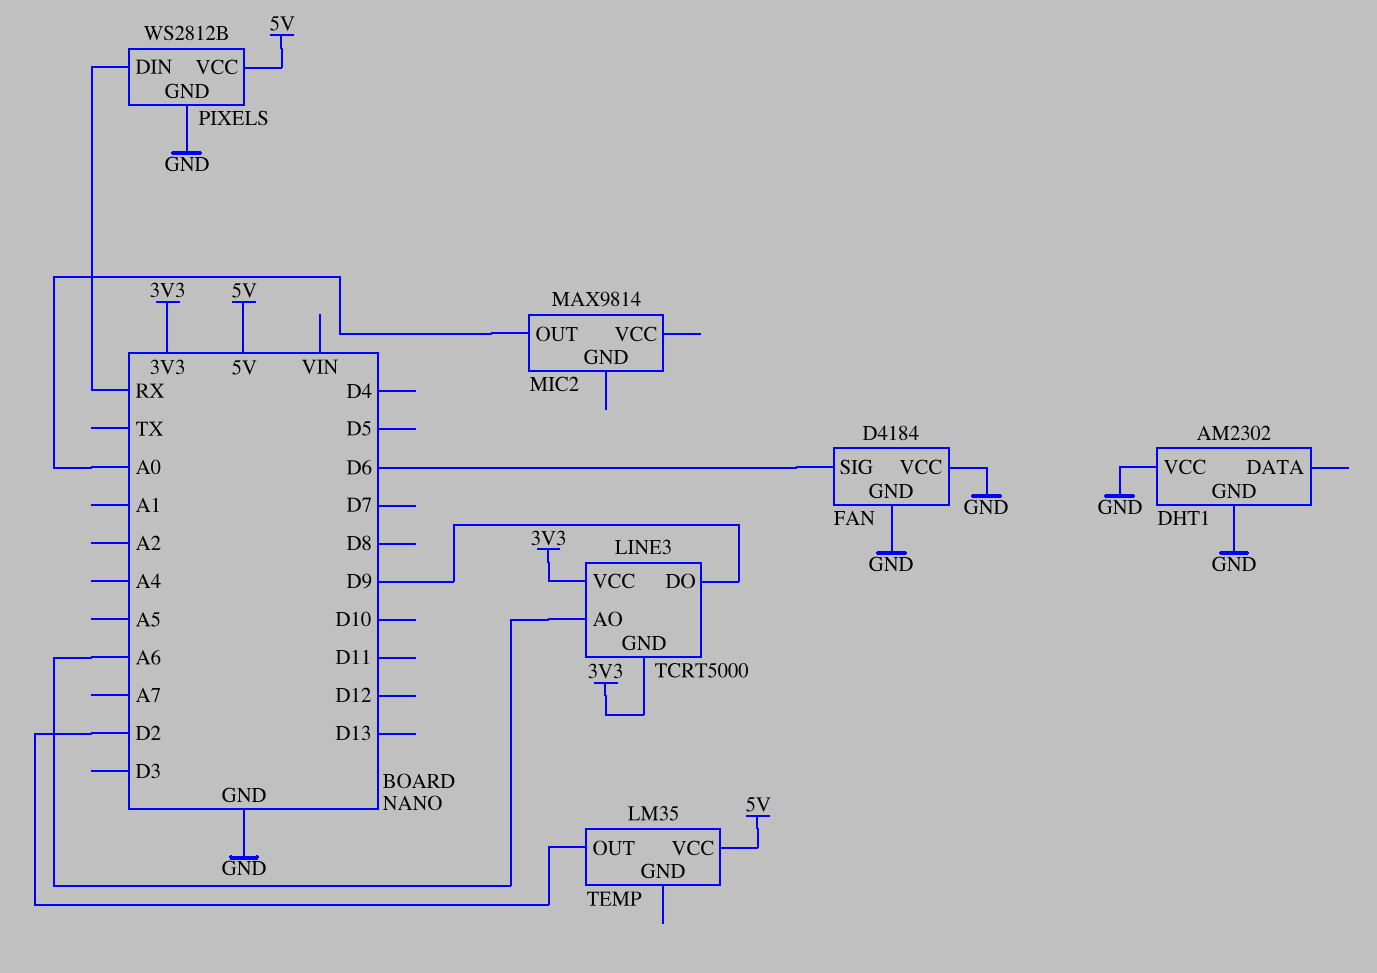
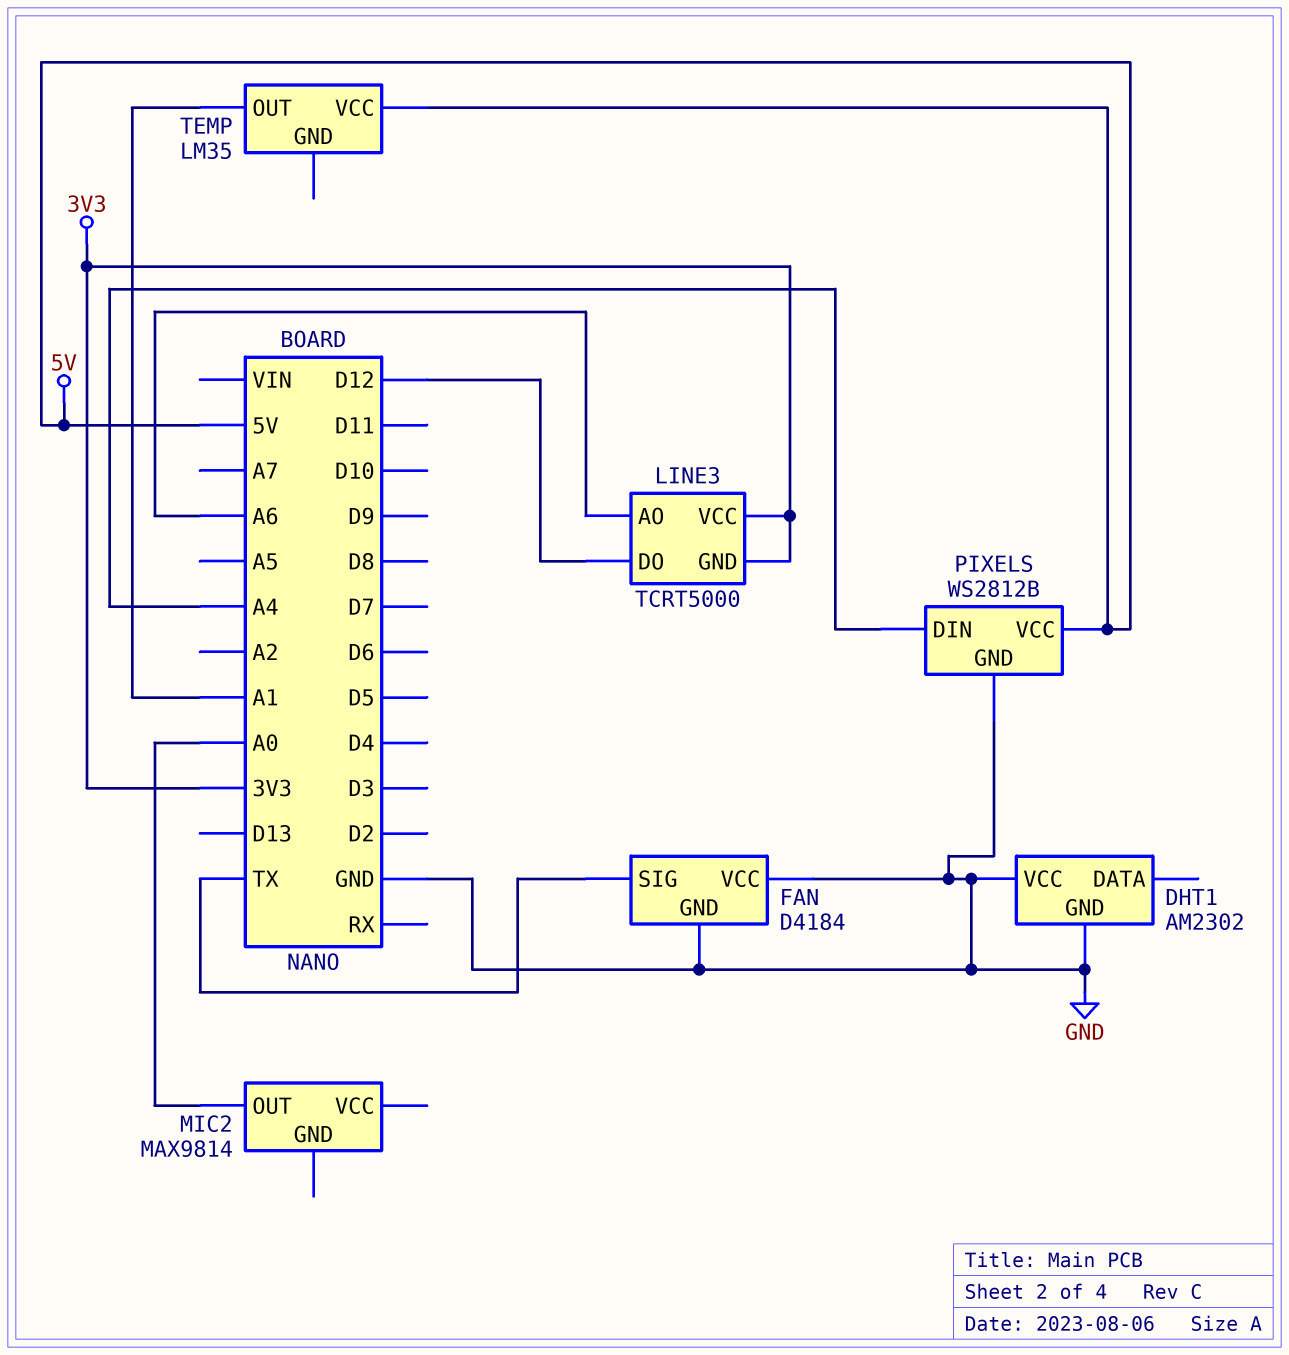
FAN pin SIG: D6 -> TX
LINE3 pin DO: D9 -> D12
PIXELS pin DIN: RX -> A4
TEMP pin OUT: D2 -> A1

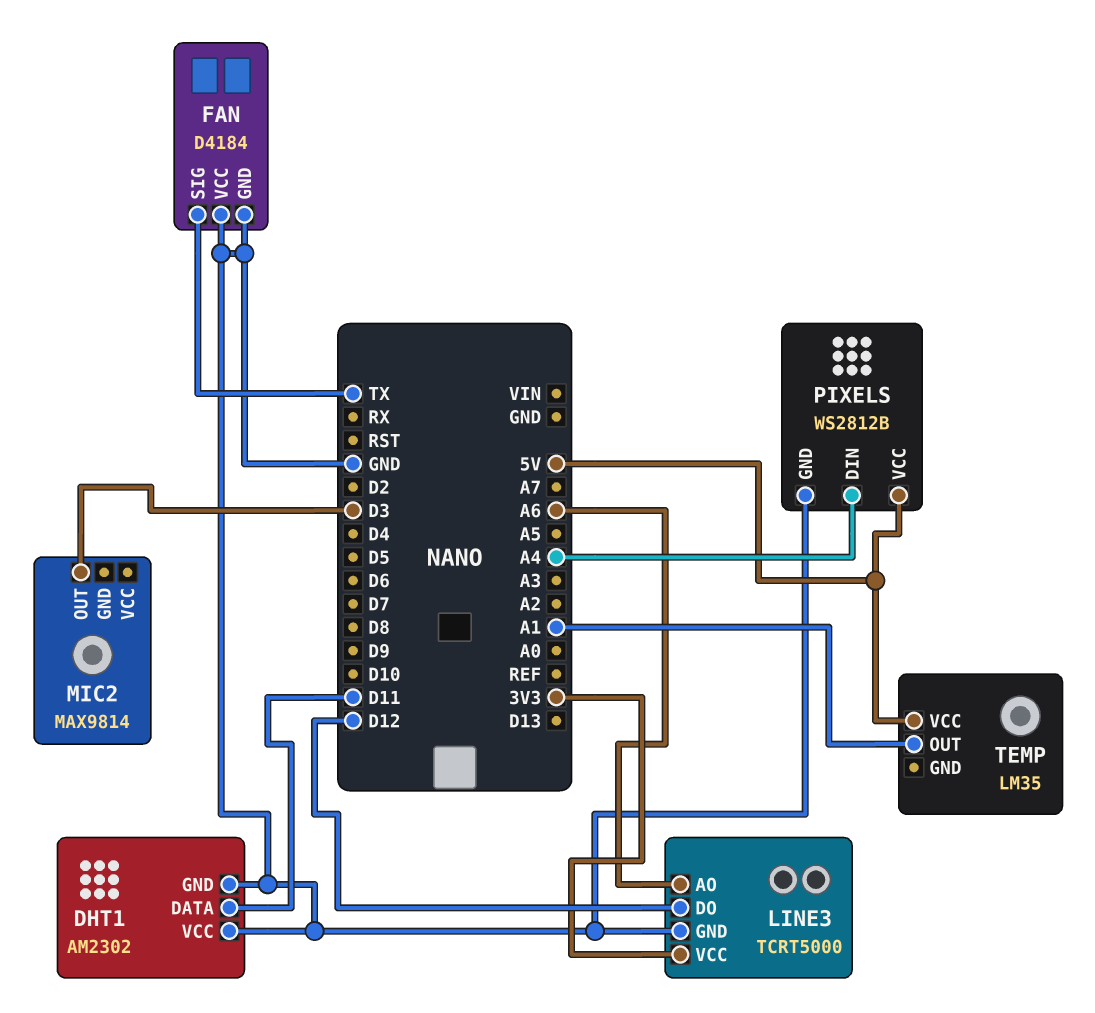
DHT1 pin DATA: none -> D11
LINE3 pin GND: 3V3 -> GND
MIC2 pin OUT: A0 -> D3

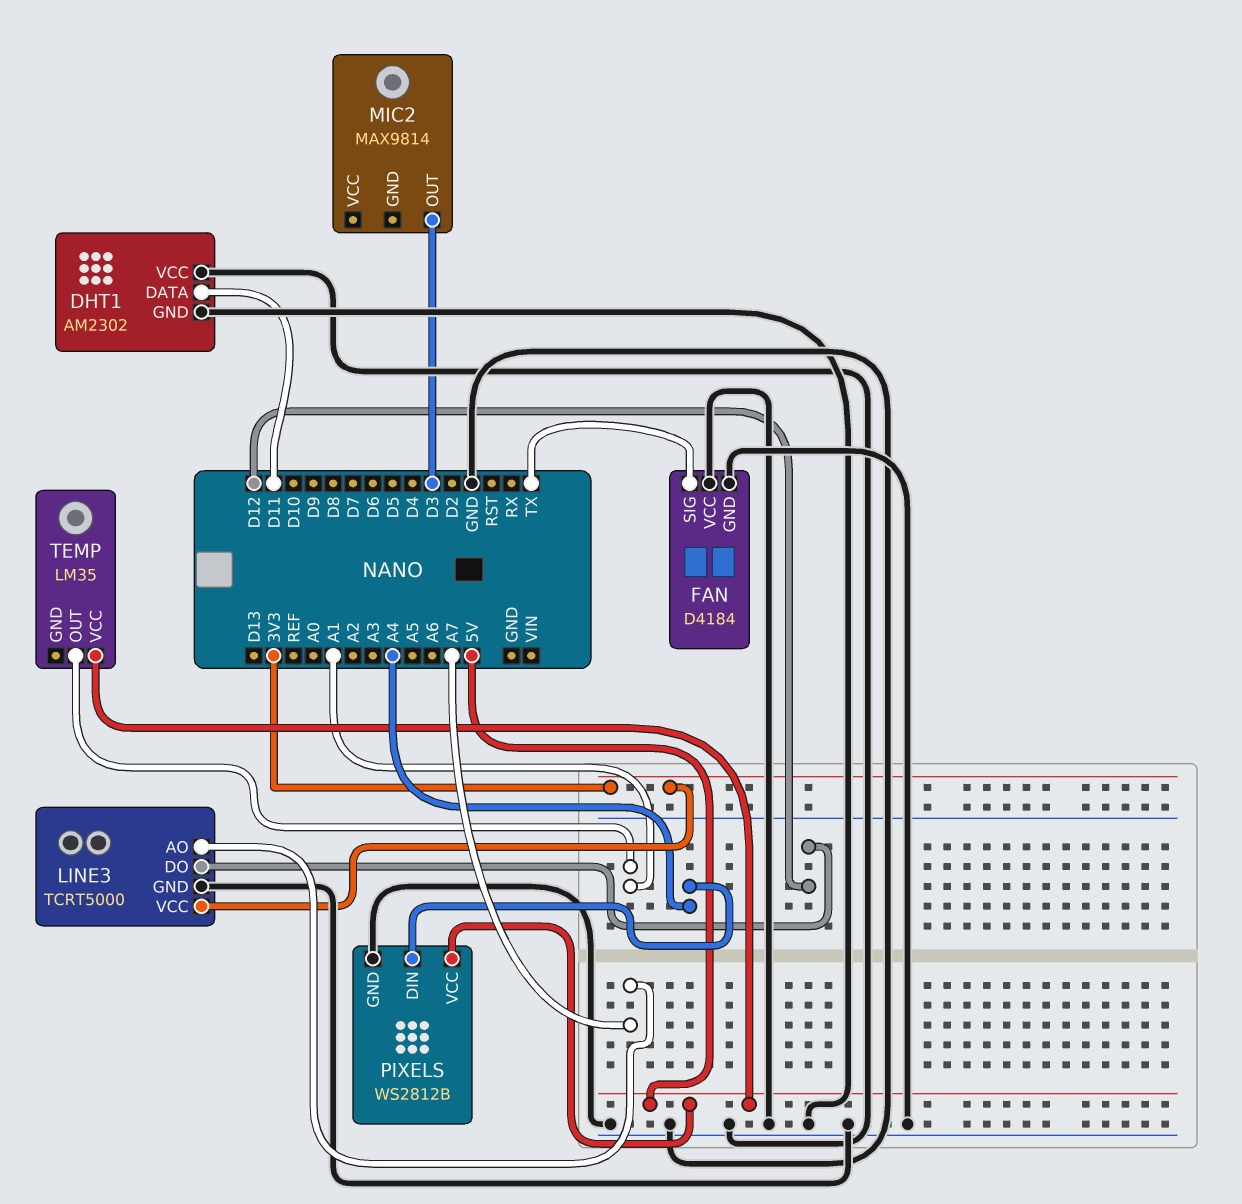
LINE3 pin AO: A6 -> A7

